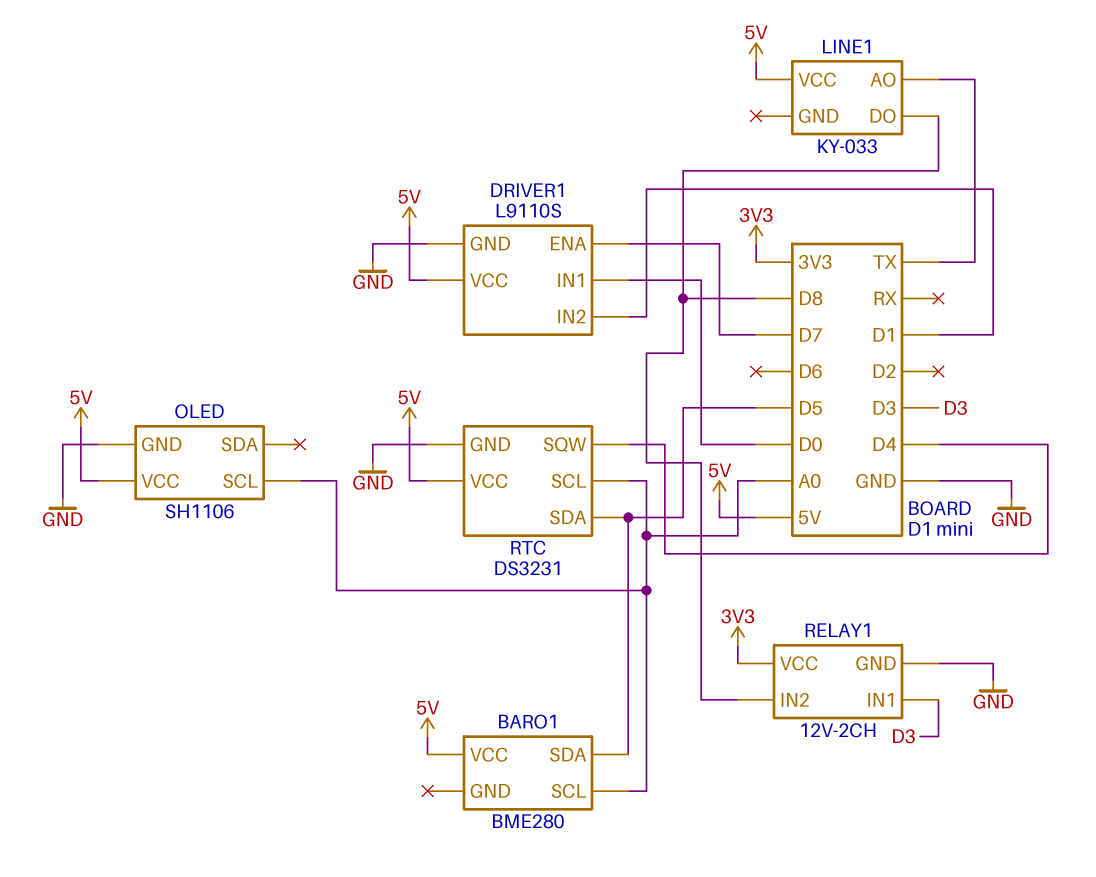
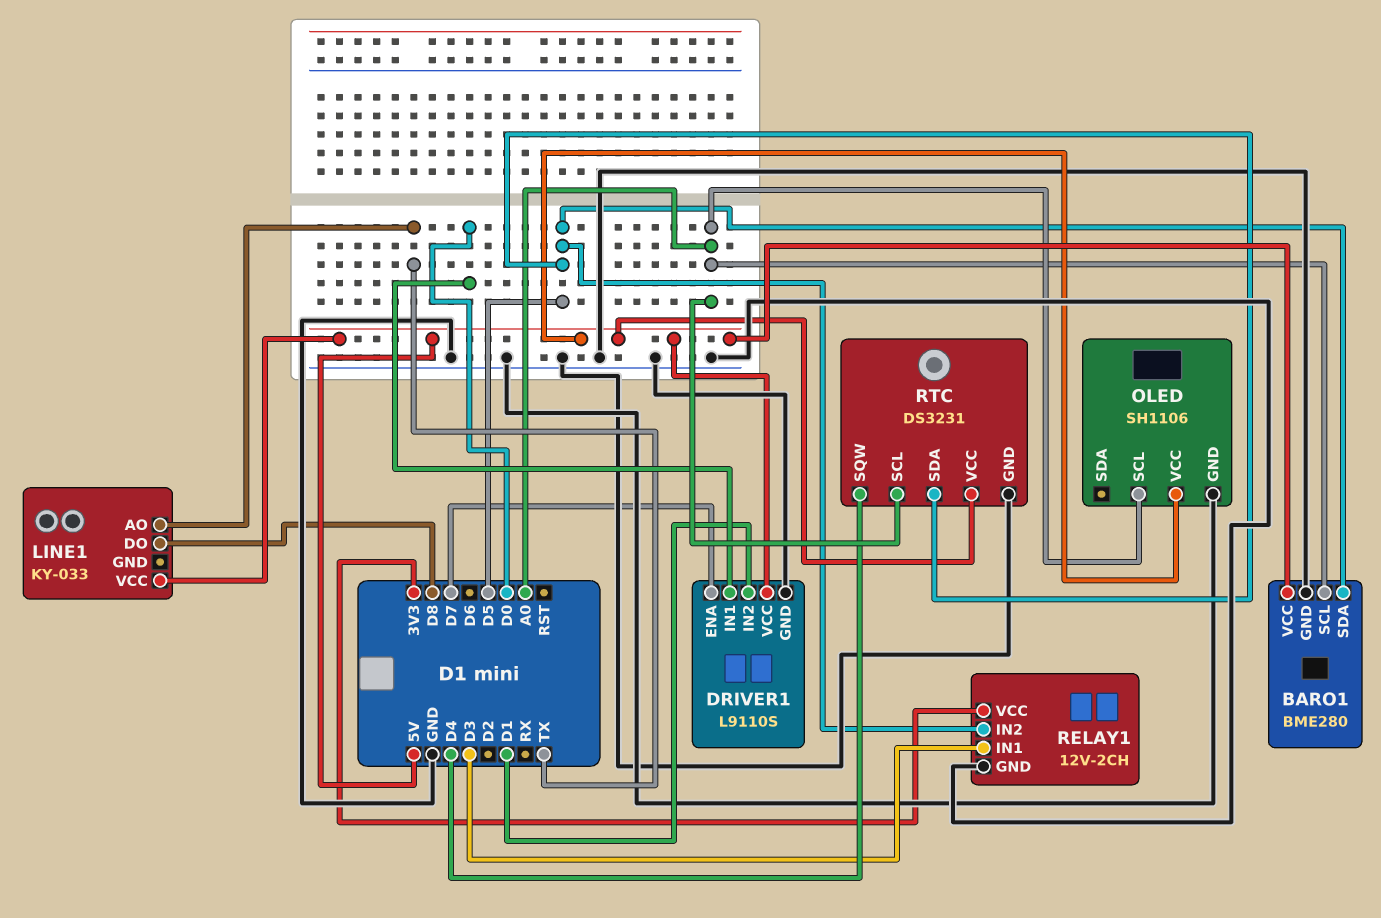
BARO1 pin GND: none -> GND
RELAY1 pin IN2: D8 -> D5

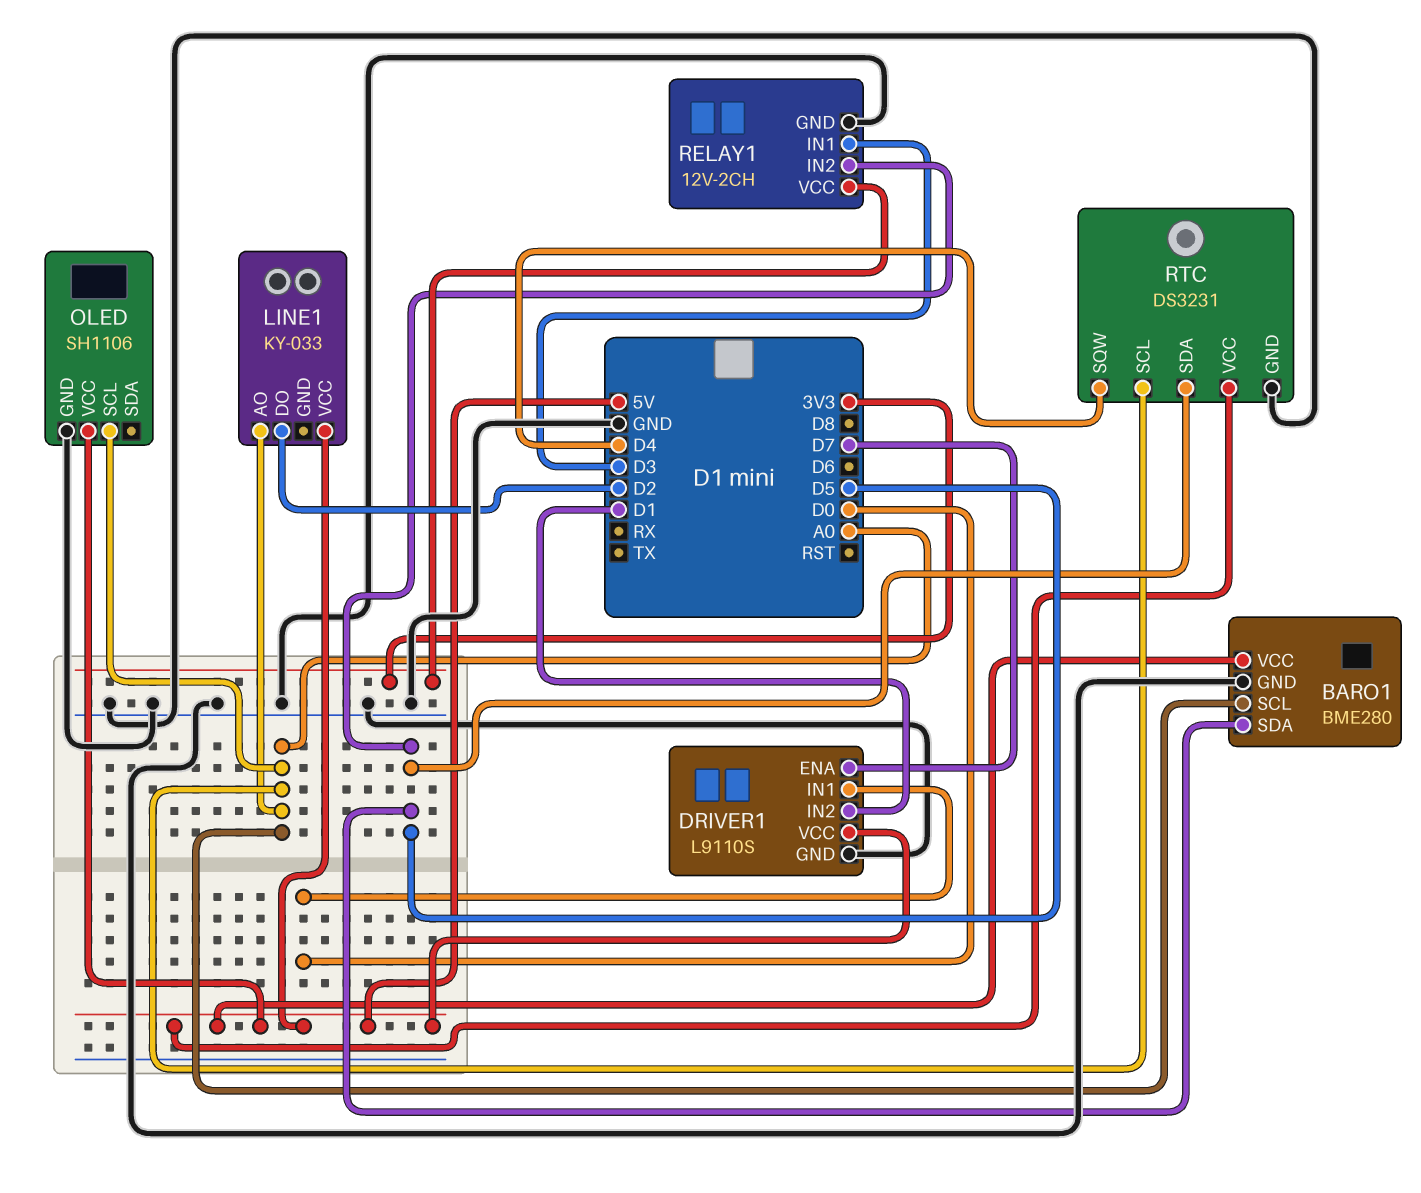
LINE1 pin AO: TX -> A0
LINE1 pin DO: D8 -> D2

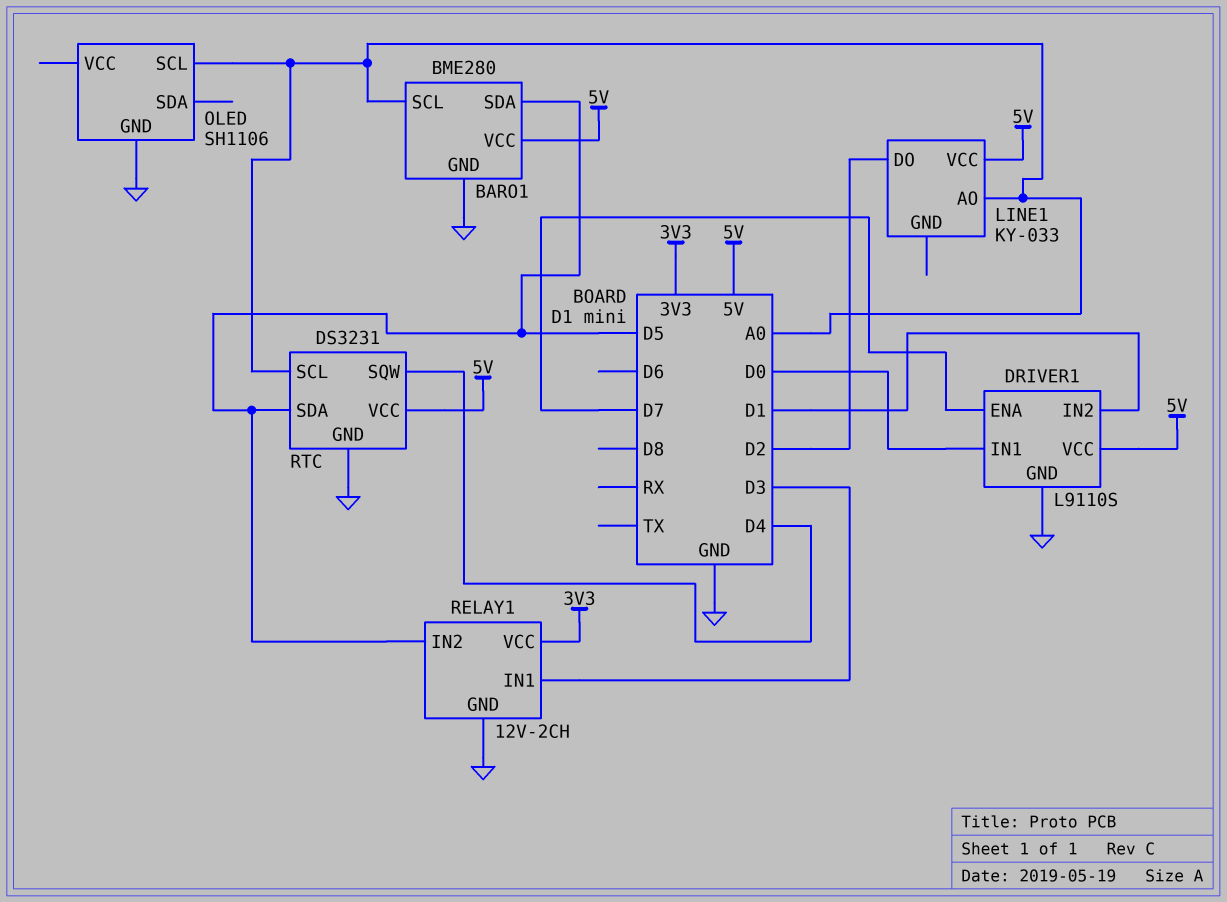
OLED pin VCC: 5V -> none

